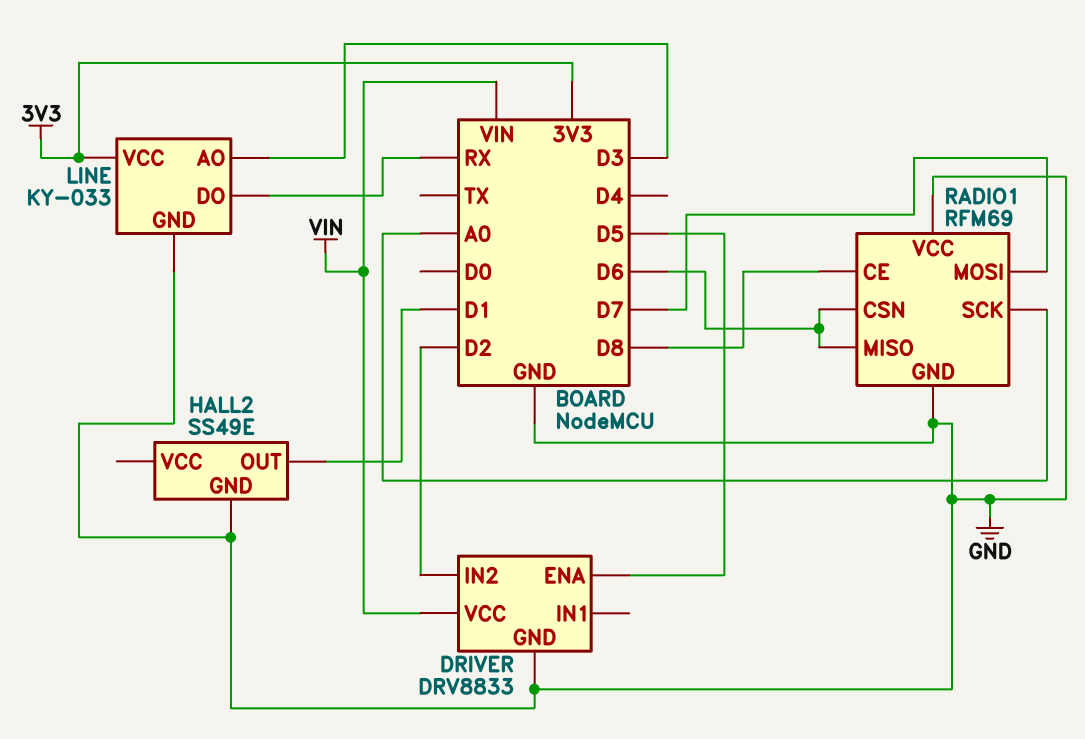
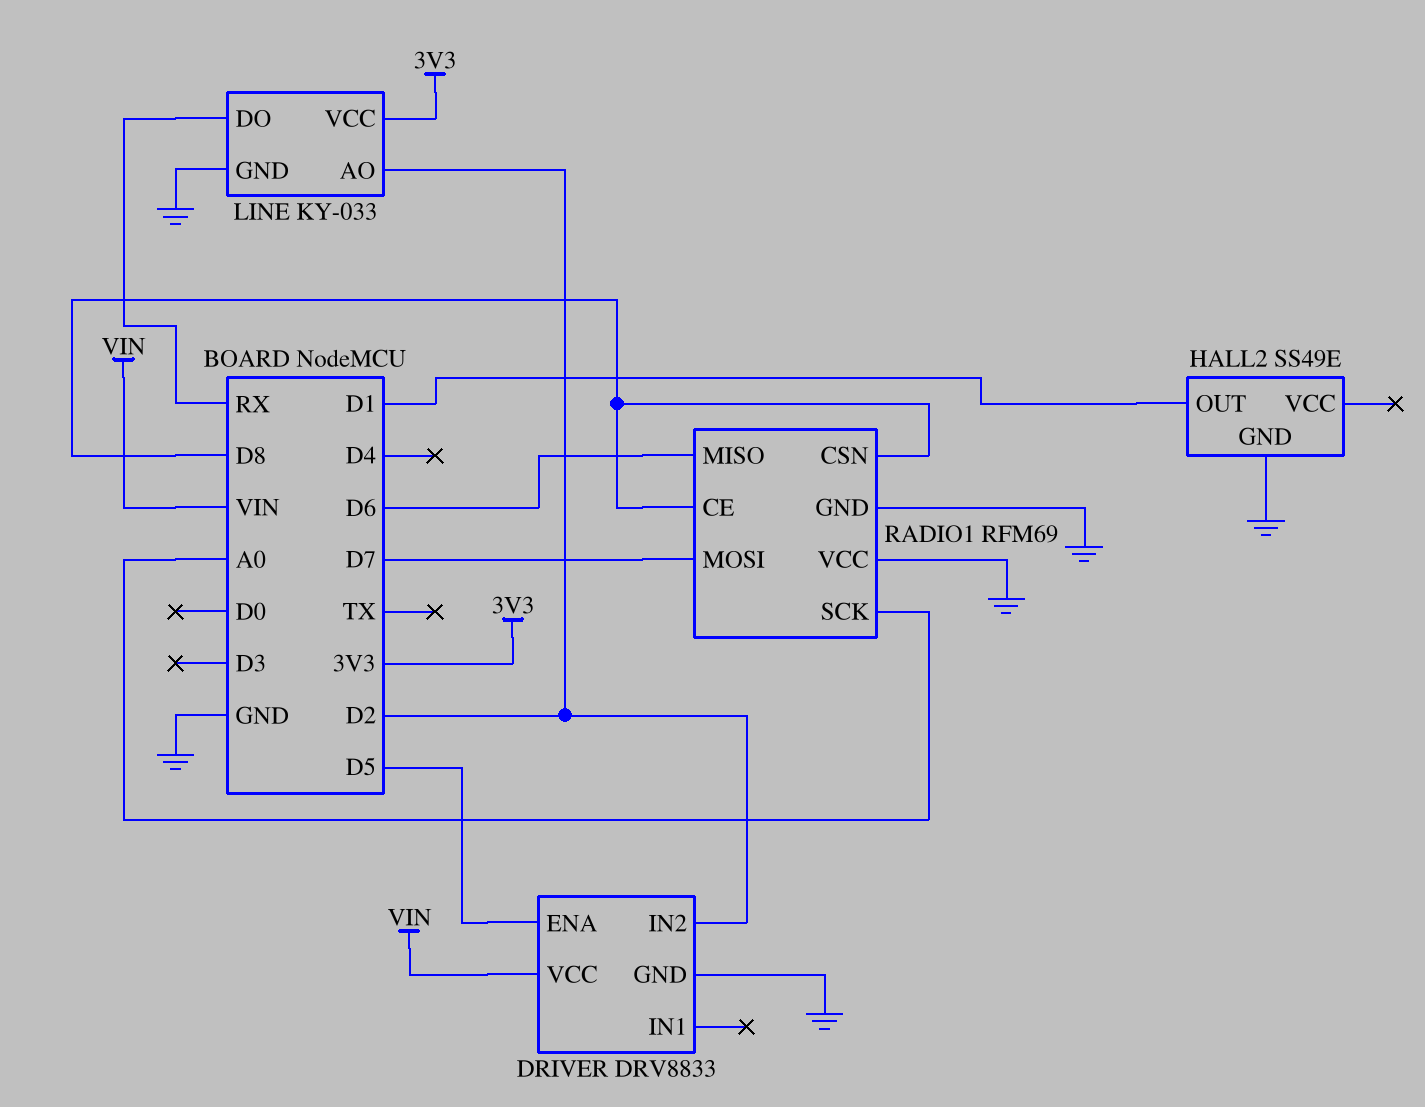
LINE pin AO: D3 -> D2
RADIO1 pin CSN: D6 -> D8

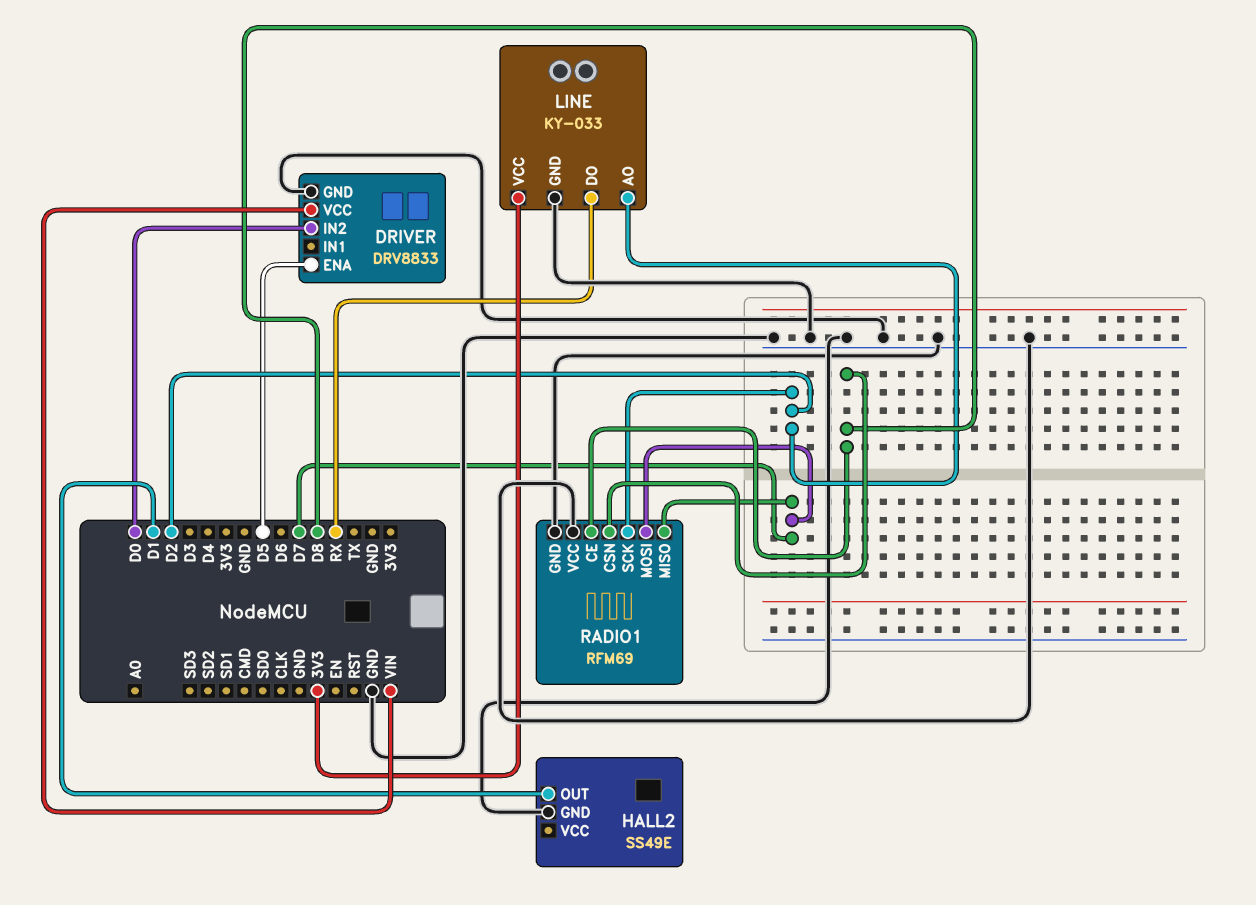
DRIVER pin IN2: D2 -> D0
RADIO1 pin MISO: D6 -> D7
RADIO1 pin SCK: A0 -> D2

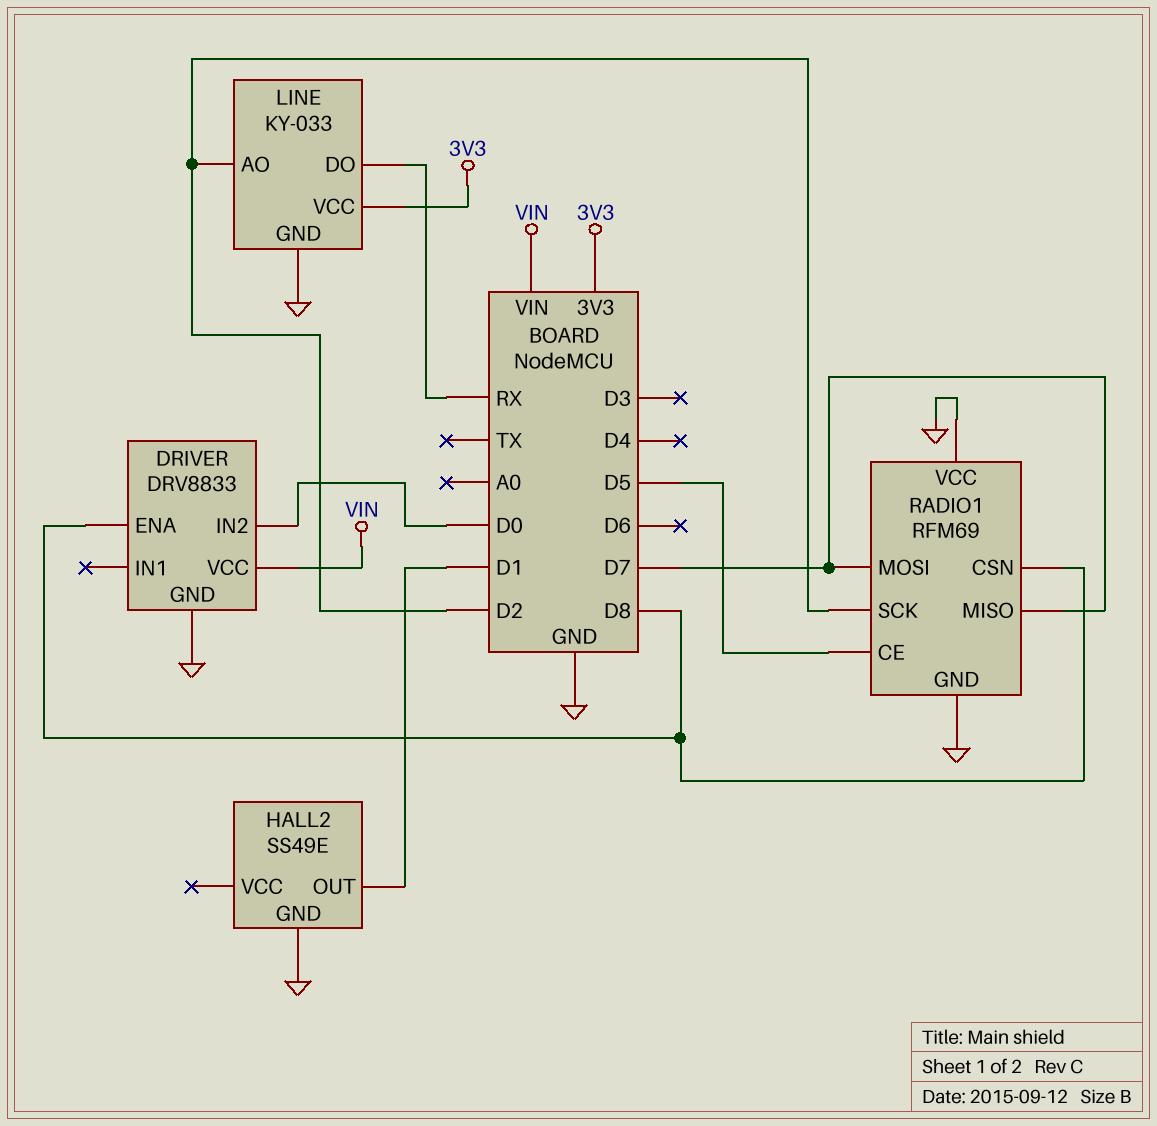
DRIVER pin ENA: D5 -> D8
RADIO1 pin CE: D8 -> D5

